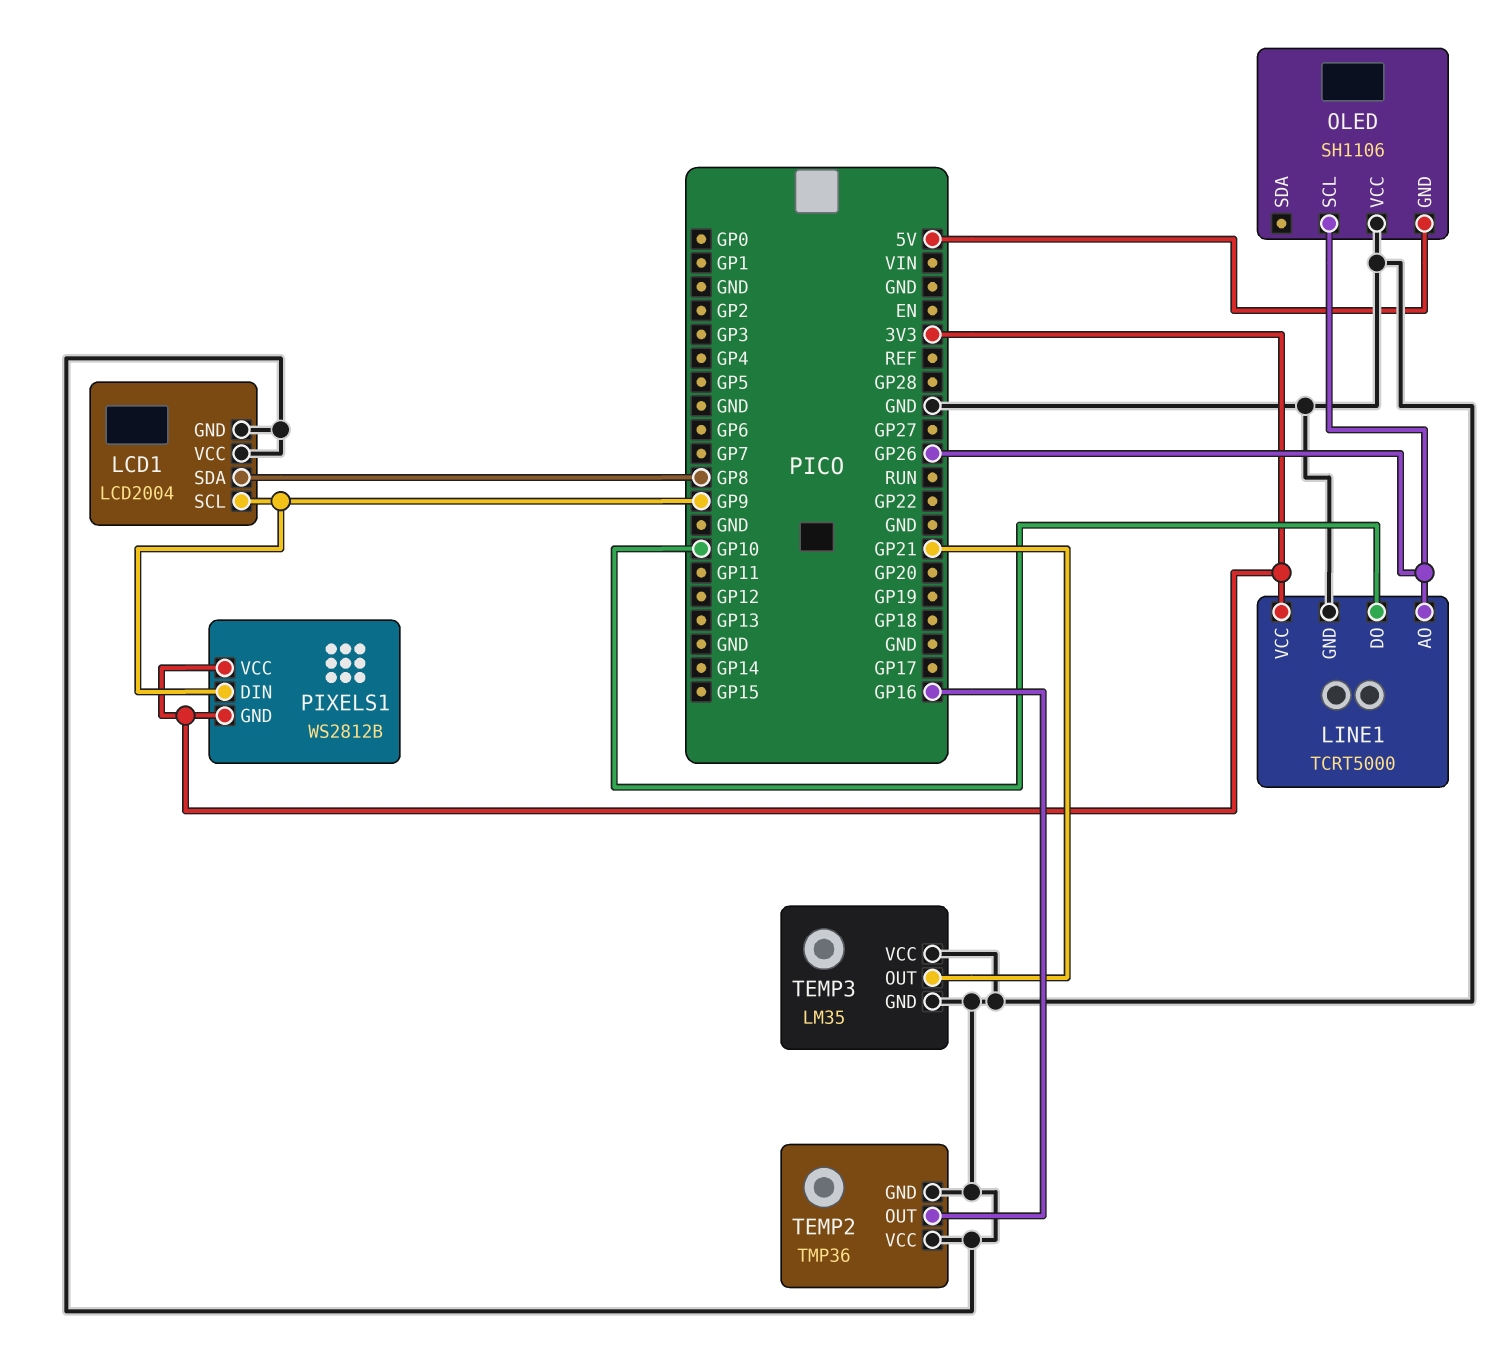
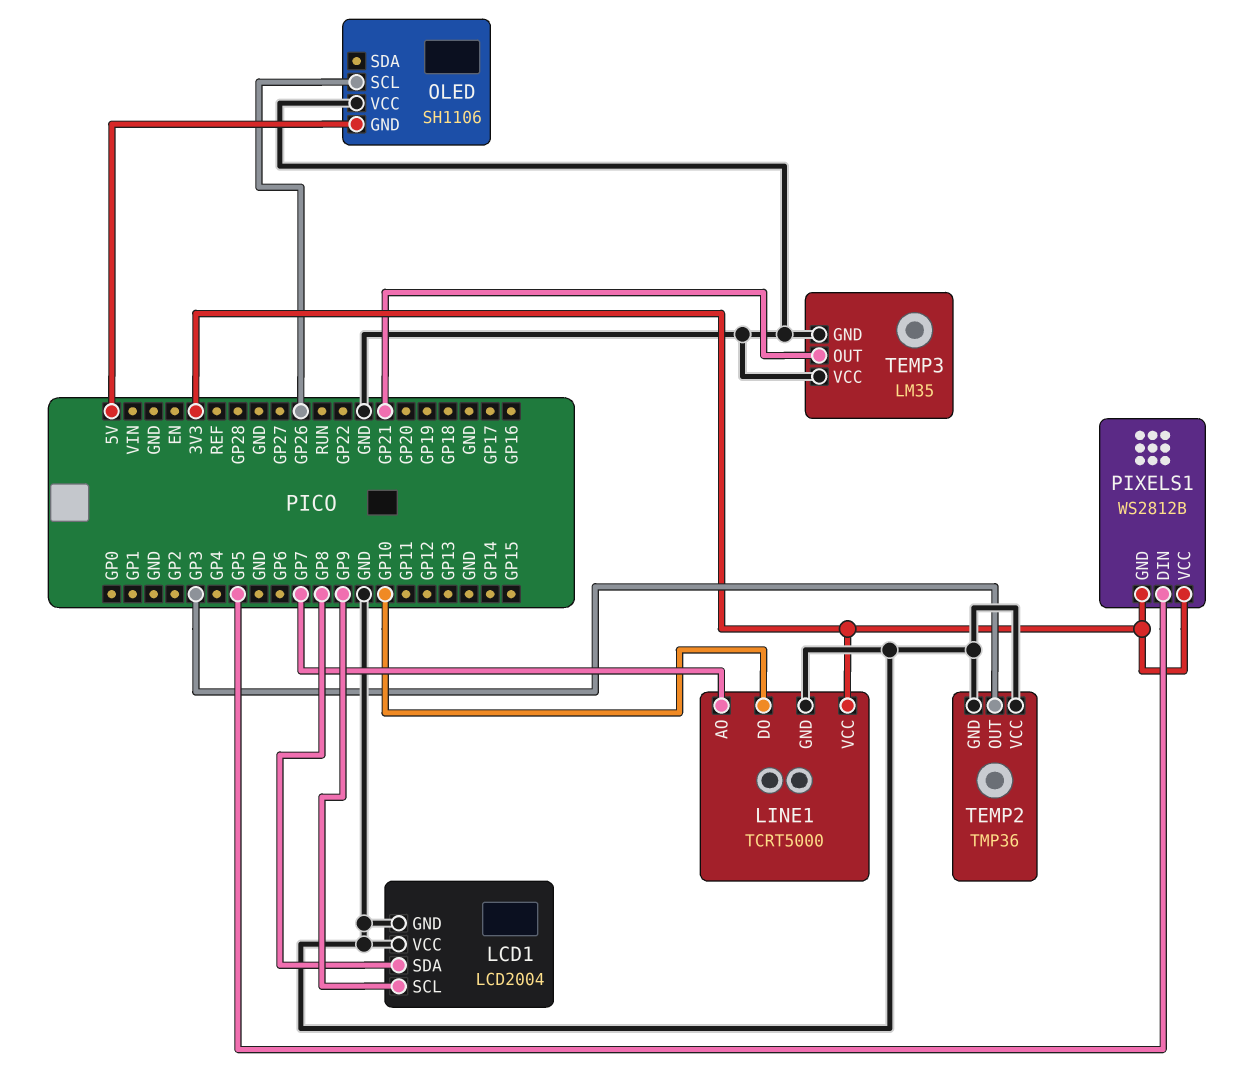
LINE1 pin AO: GP26 -> GP7
PIXELS1 pin DIN: GP9 -> GP5
TEMP2 pin OUT: GP16 -> GP3

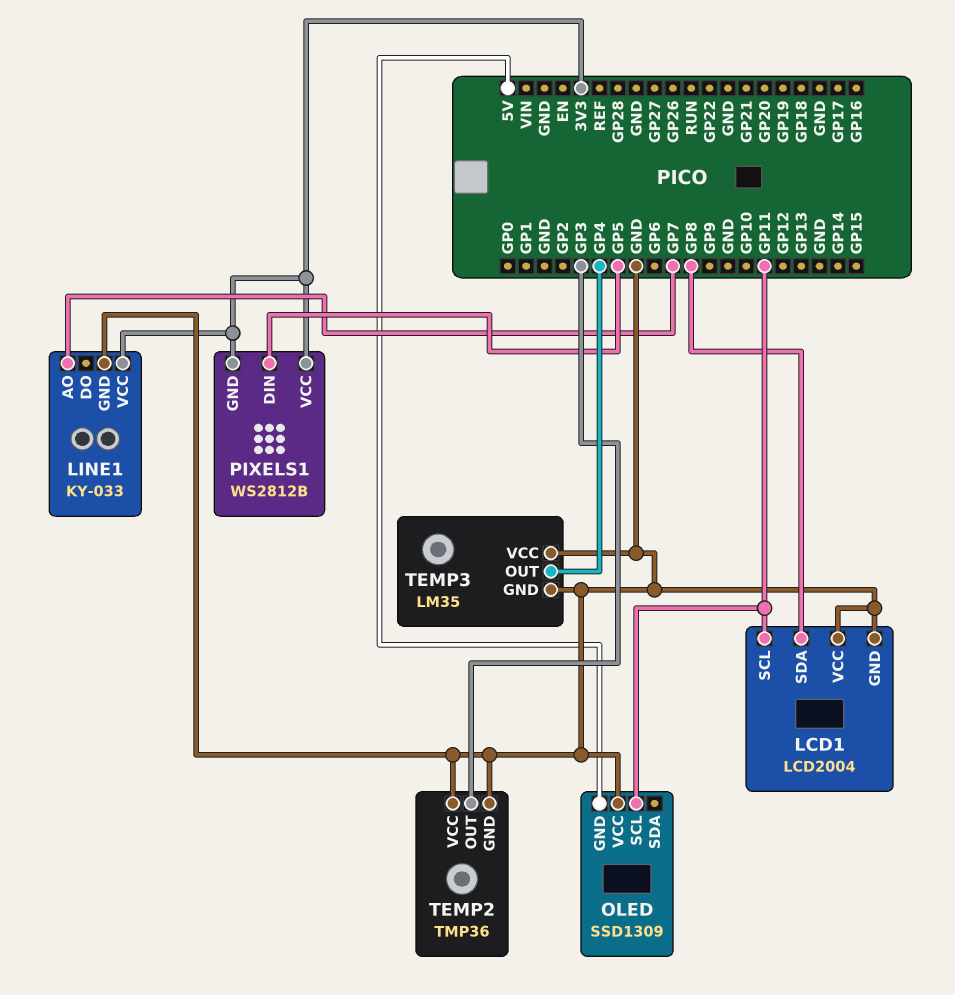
LCD1 pin SCL: GP9 -> GP11
LINE1: TCRT5000 -> KY-033
LINE1 pin DO: GP10 -> none
OLED: SH1106 -> SSD1309
OLED pin SCL: GP26 -> GP11
TEMP3 pin OUT: GP21 -> GP4

